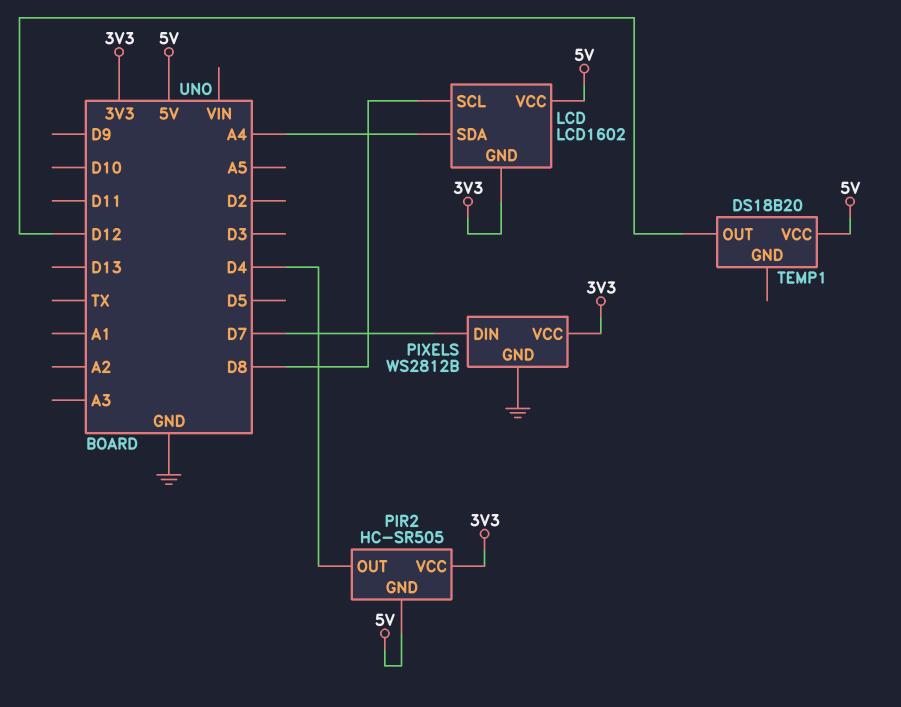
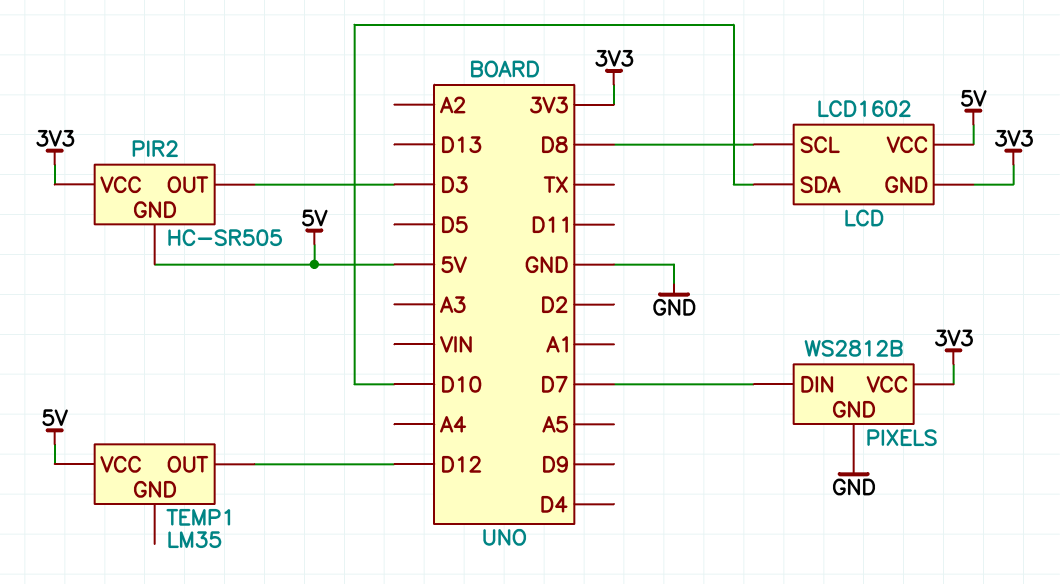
LCD pin SDA: A4 -> D10
PIR2 pin OUT: D4 -> D3
TEMP1: DS18B20 -> LM35

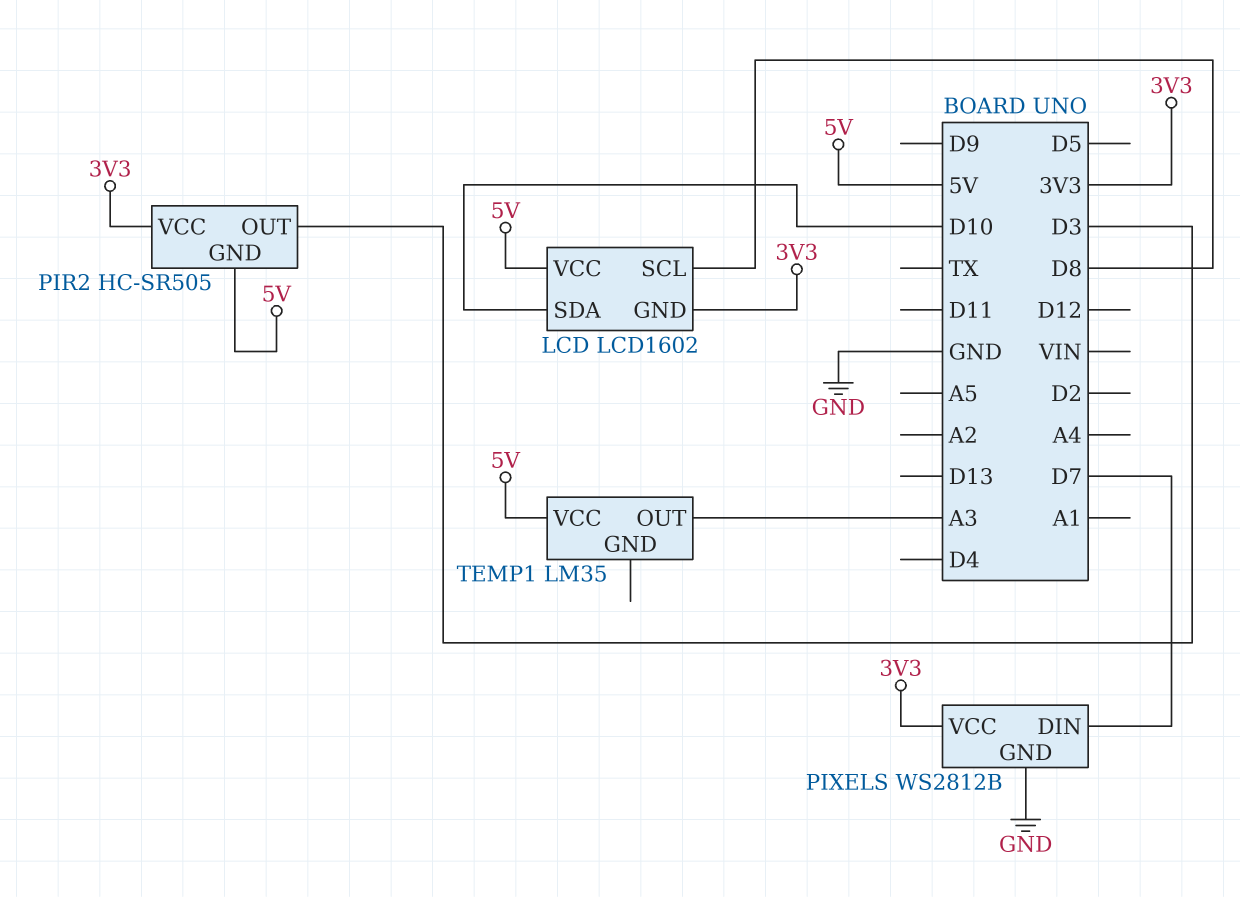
TEMP1 pin OUT: D12 -> A3

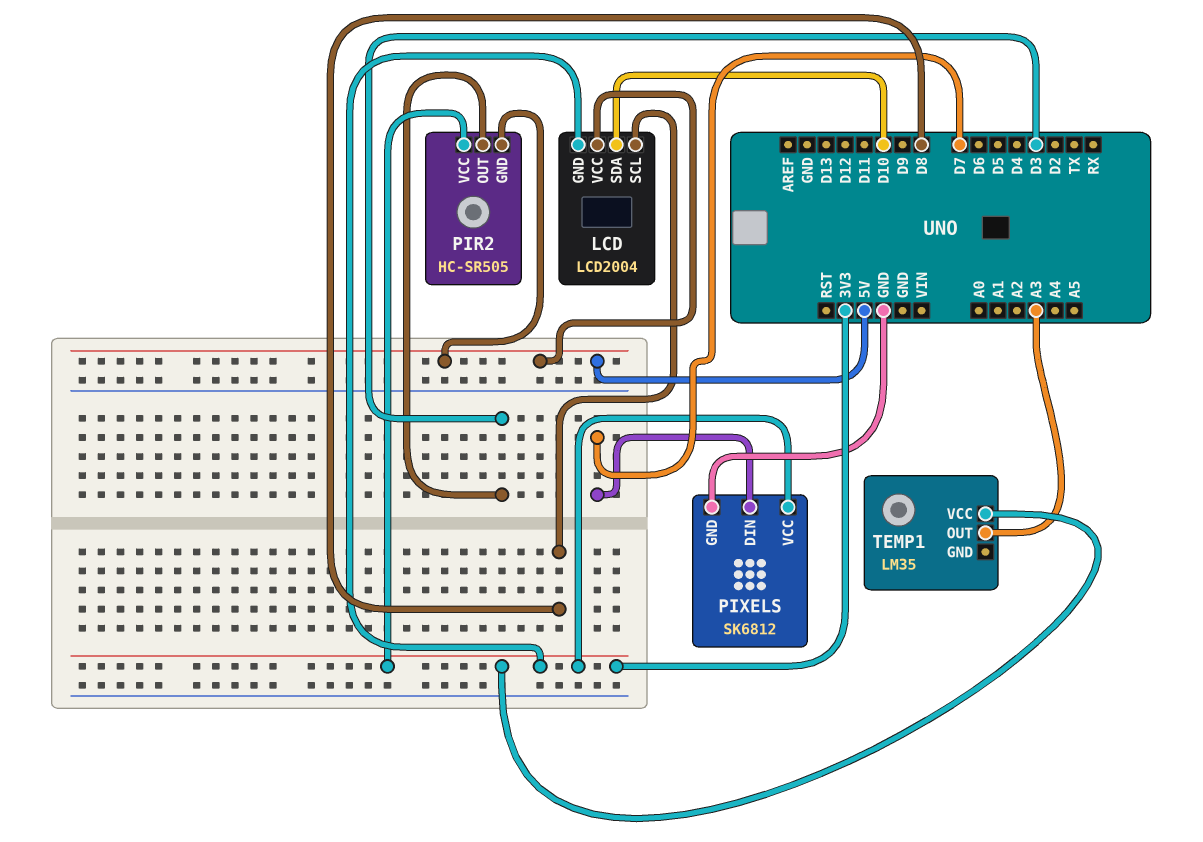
LCD: LCD1602 -> LCD2004
PIXELS: WS2812B -> SK6812
TEMP1 pin VCC: 5V -> 3V3

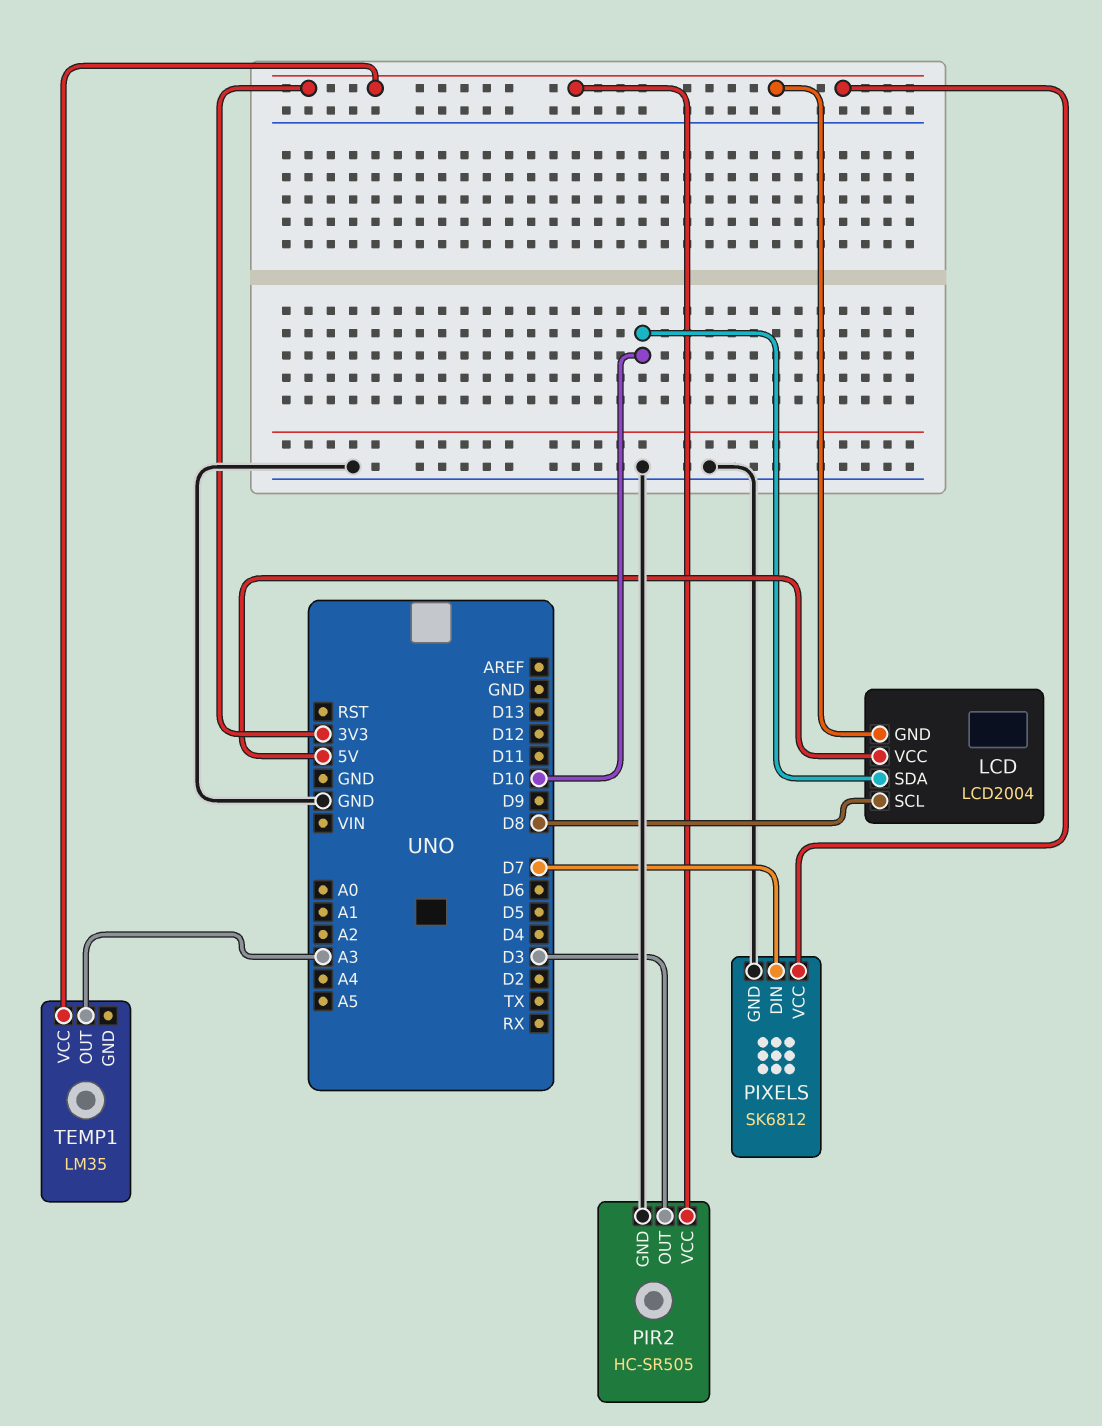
PIR2 pin GND: 5V -> GND

